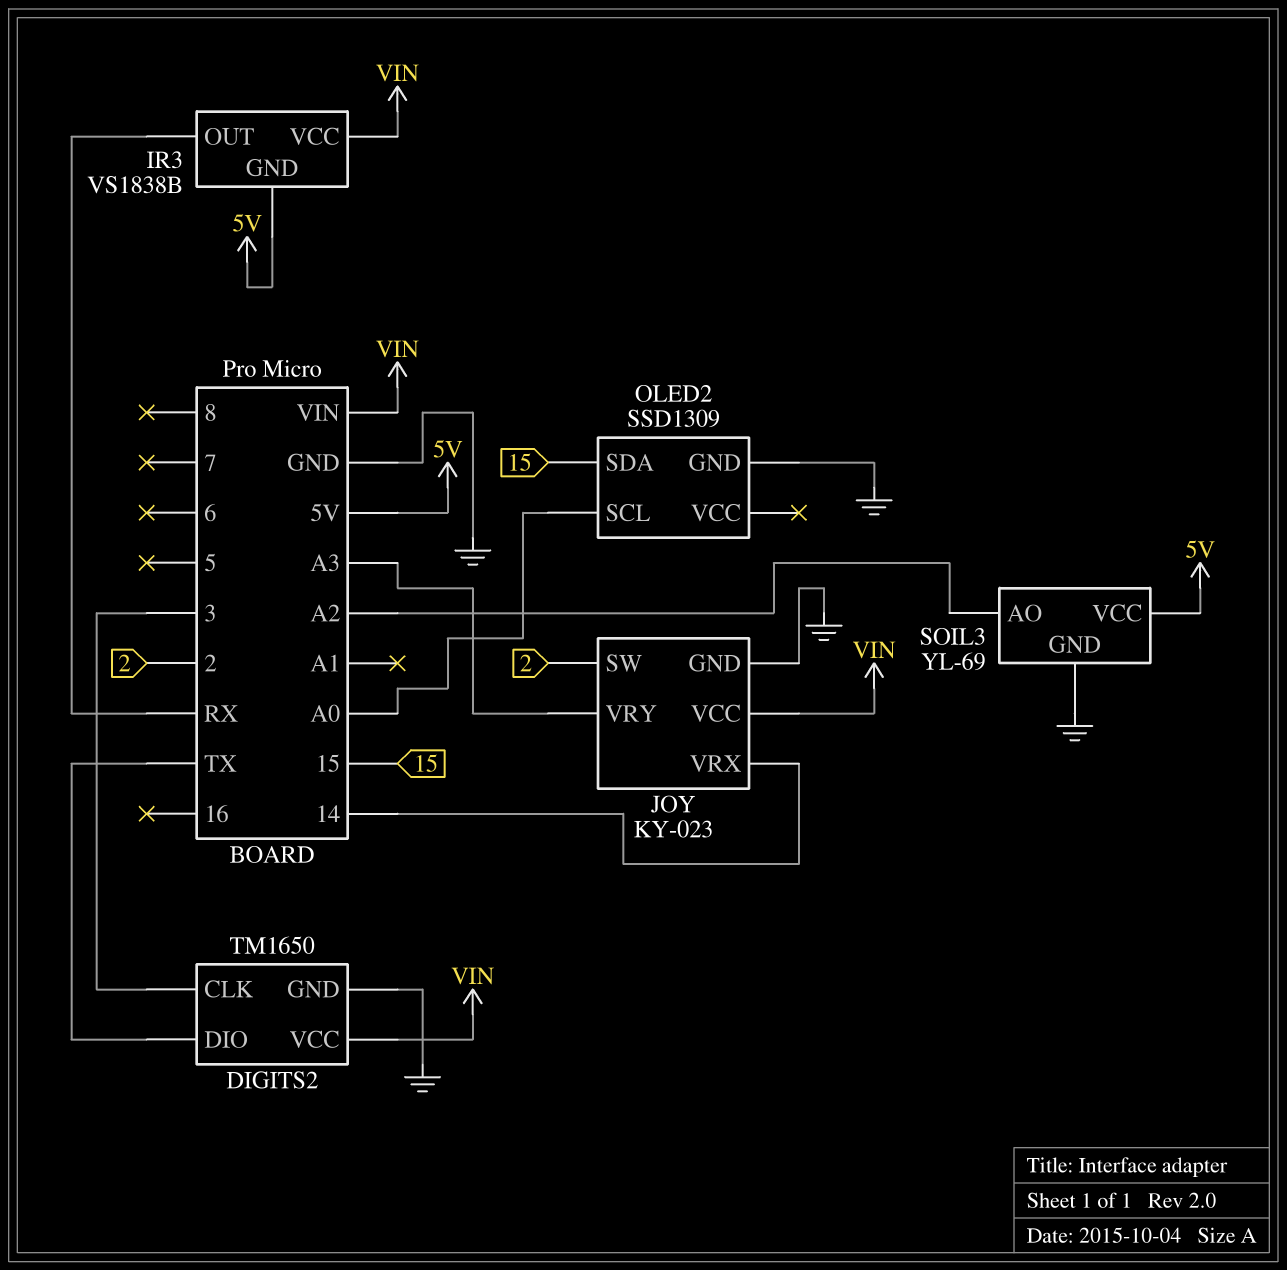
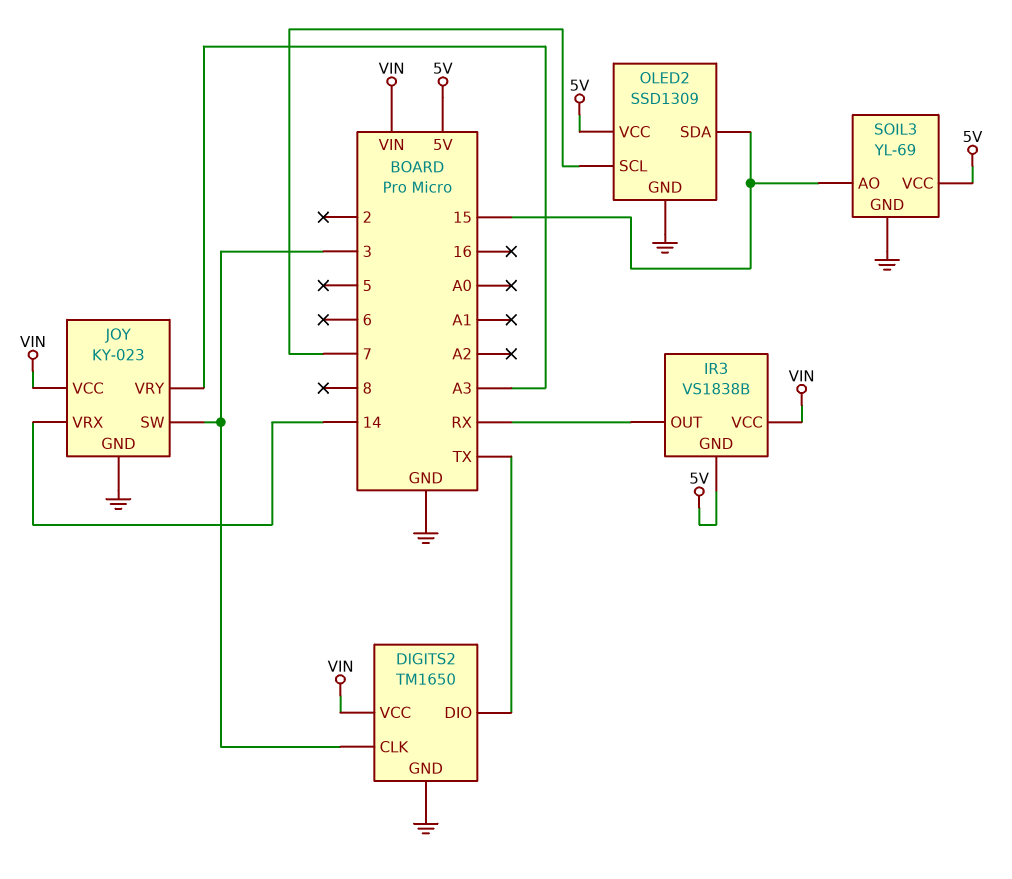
JOY pin SW: 2 -> 3
OLED2 pin SCL: A0 -> 7
OLED2 pin VCC: none -> 5V
SOIL3 pin AO: A2 -> 15

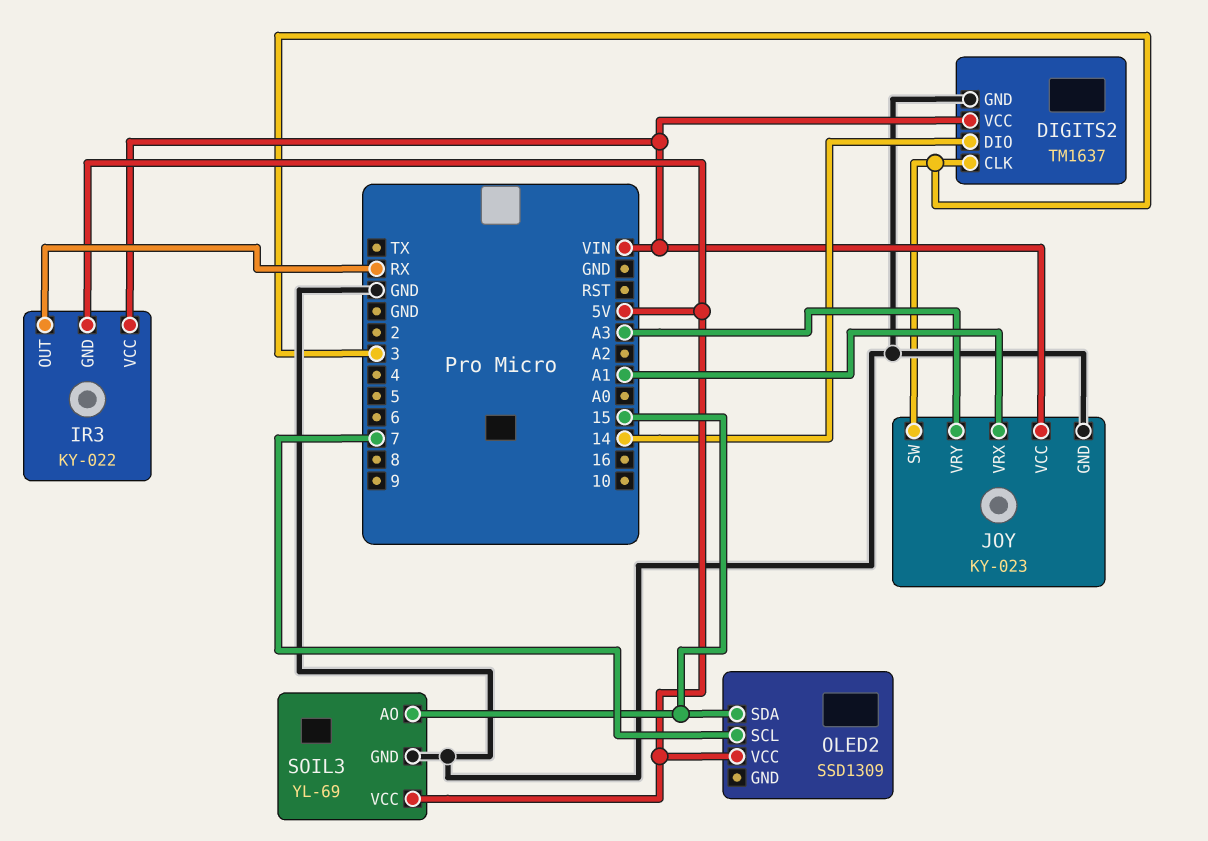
DIGITS2: TM1650 -> TM1637
DIGITS2 pin DIO: TX -> 14
IR3: VS1838B -> KY-022
JOY pin VRX: 14 -> A1
OLED2 pin GND: GND -> none

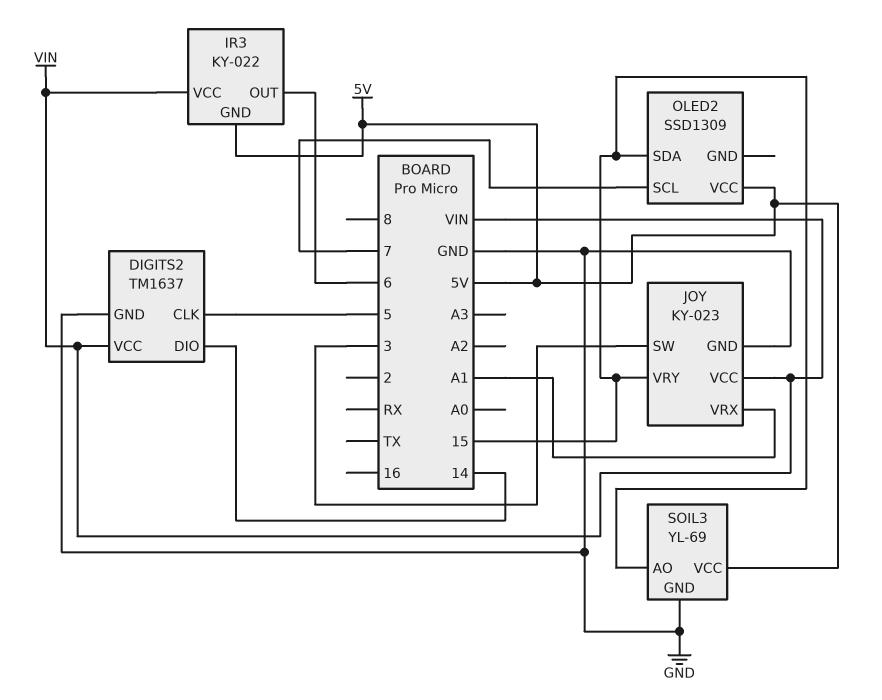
DIGITS2 pin CLK: 3 -> 5
IR3 pin OUT: RX -> 6
JOY pin VRY: A3 -> 15

